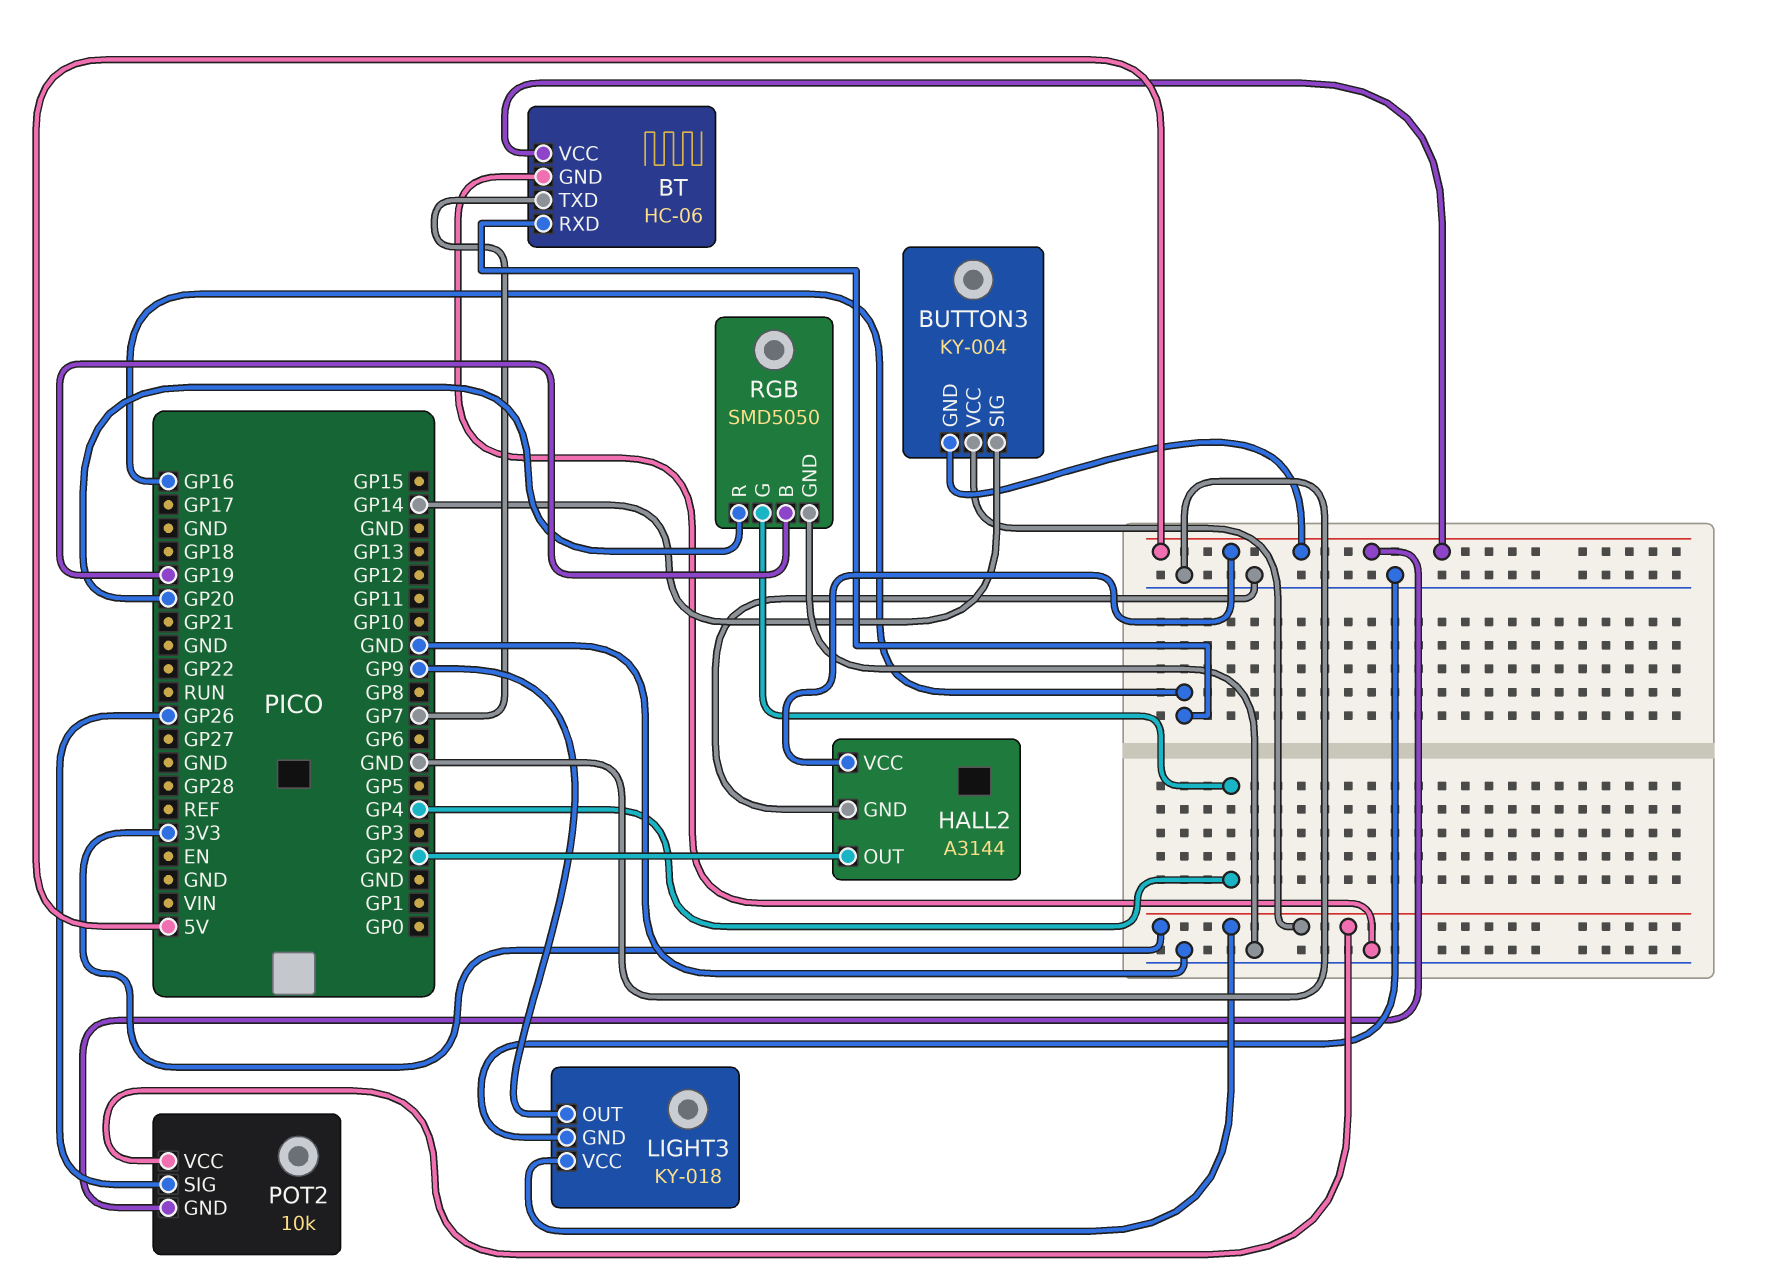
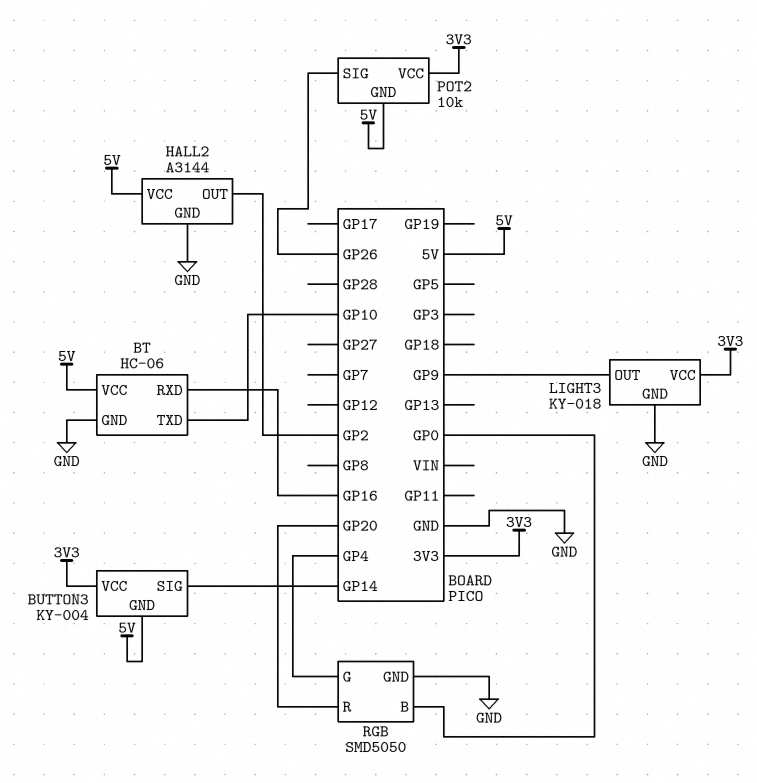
BT pin TXD: GP7 -> GP10
RGB pin B: GP19 -> GP0

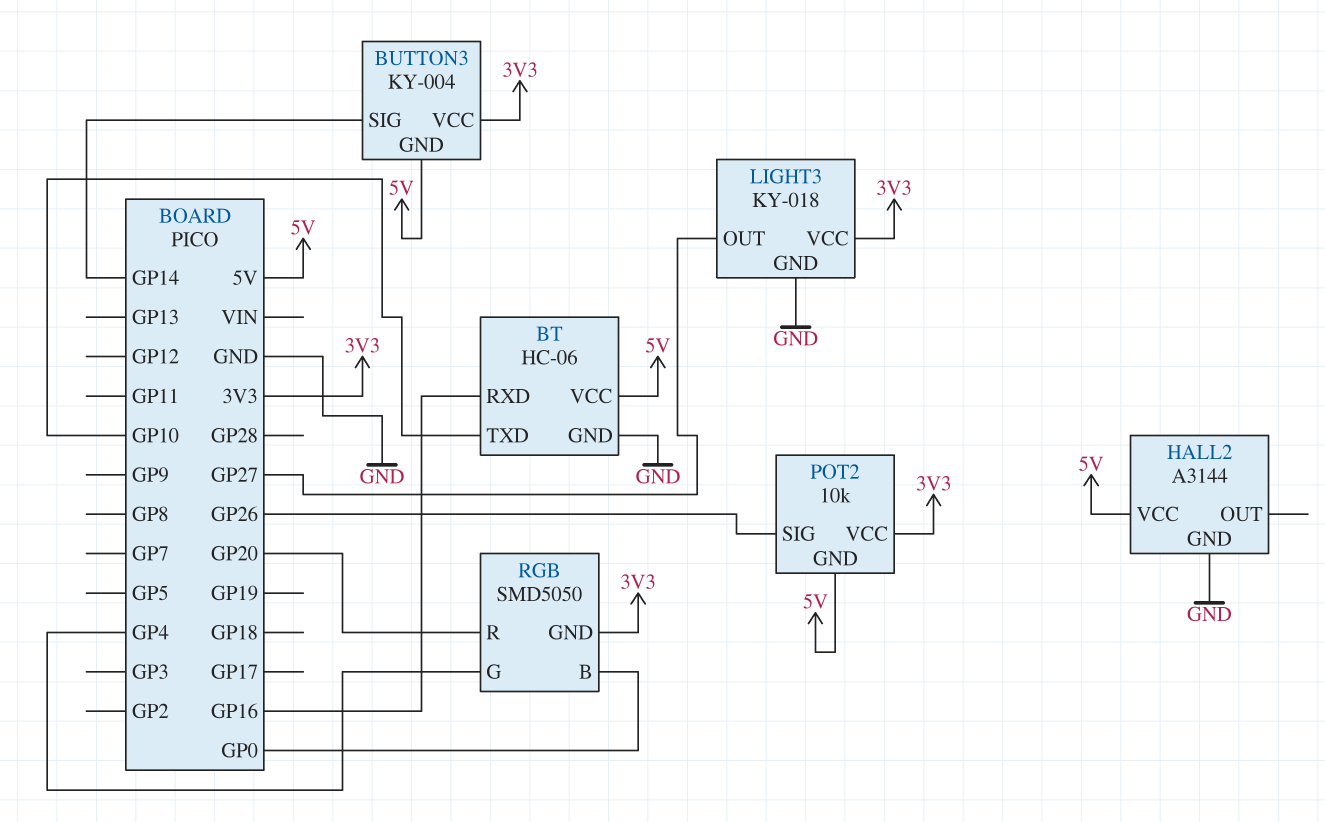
HALL2 pin OUT: GP2 -> none
LIGHT3 pin OUT: GP9 -> GP27
RGB pin GND: GND -> 3V3

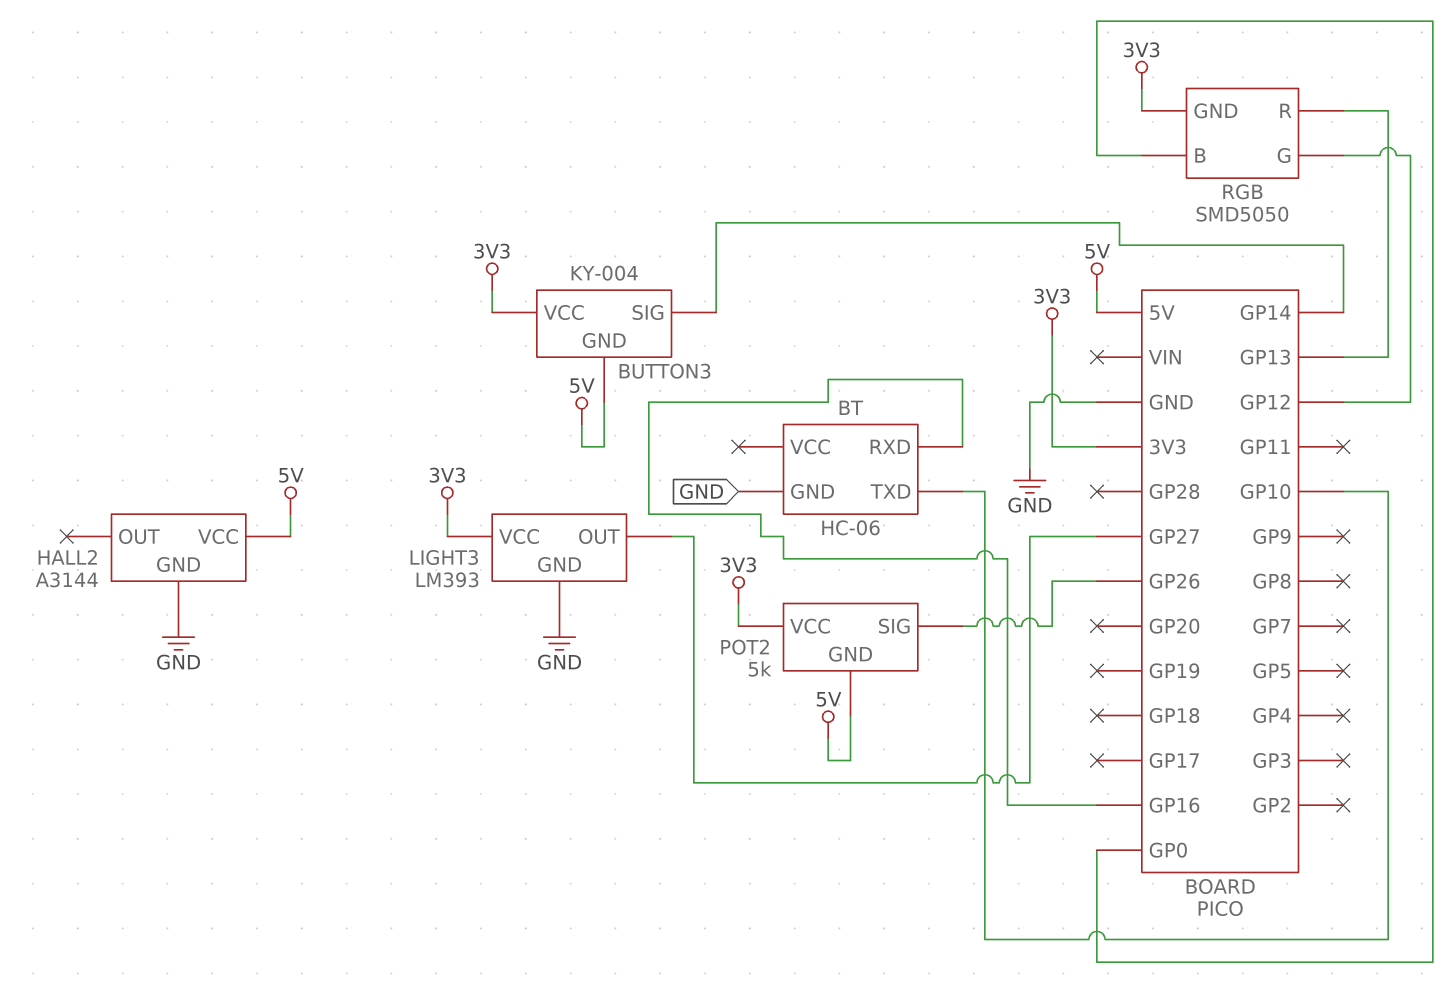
BT pin VCC: 5V -> none
LIGHT3: KY-018 -> LM393
POT2: 10k -> 5k
RGB pin G: GP4 -> GP12
RGB pin R: GP20 -> GP13

